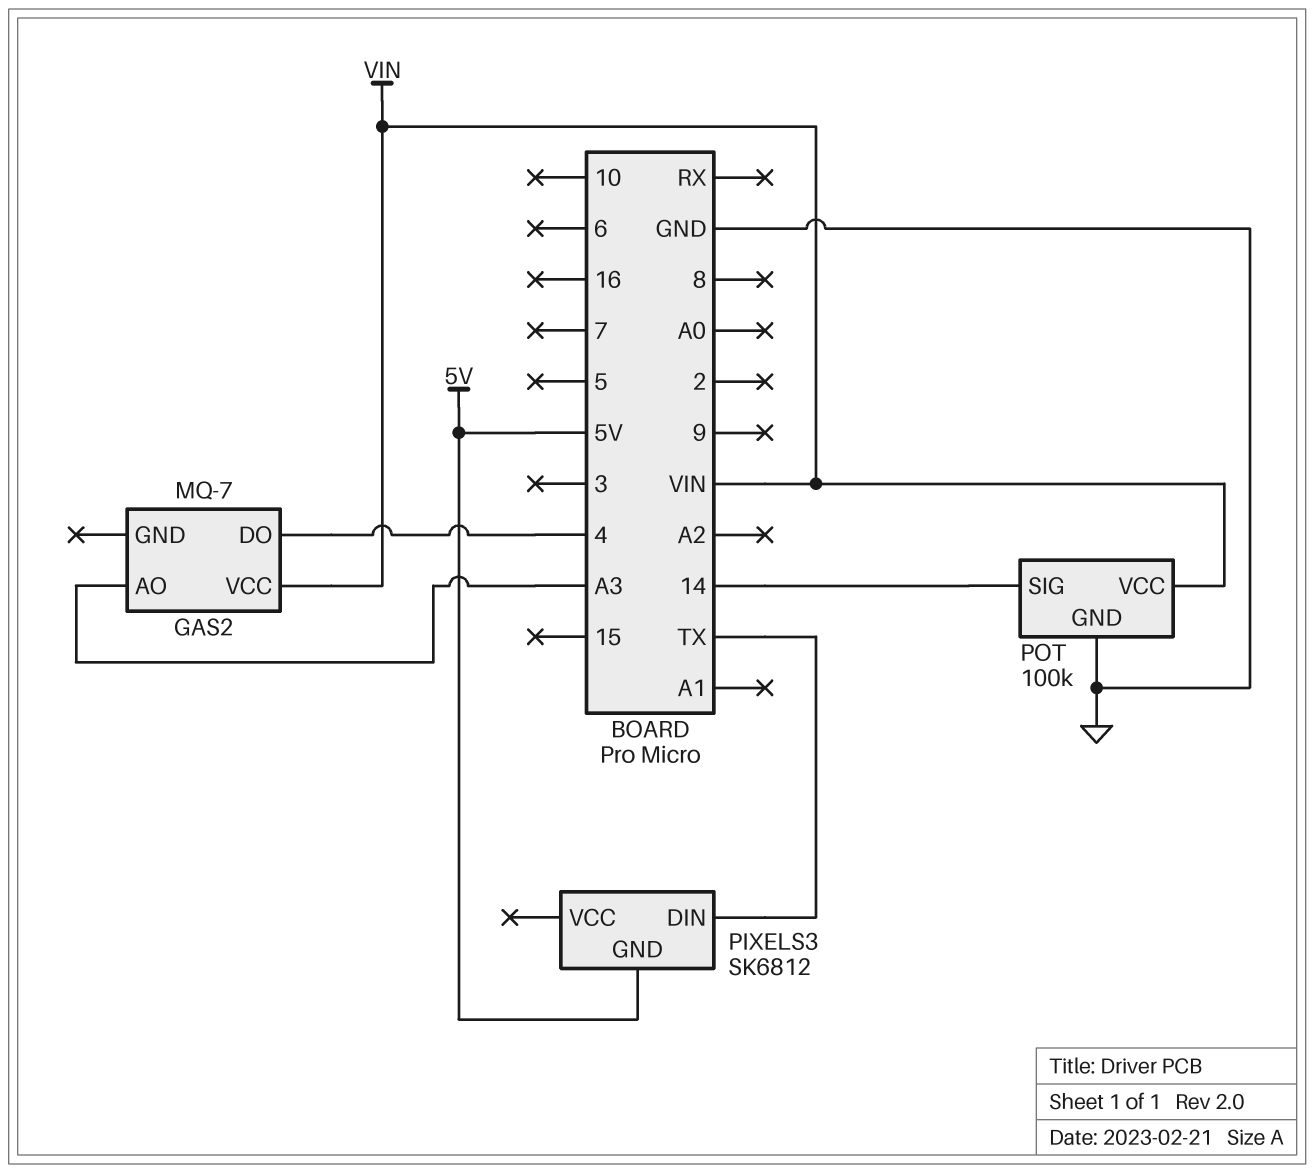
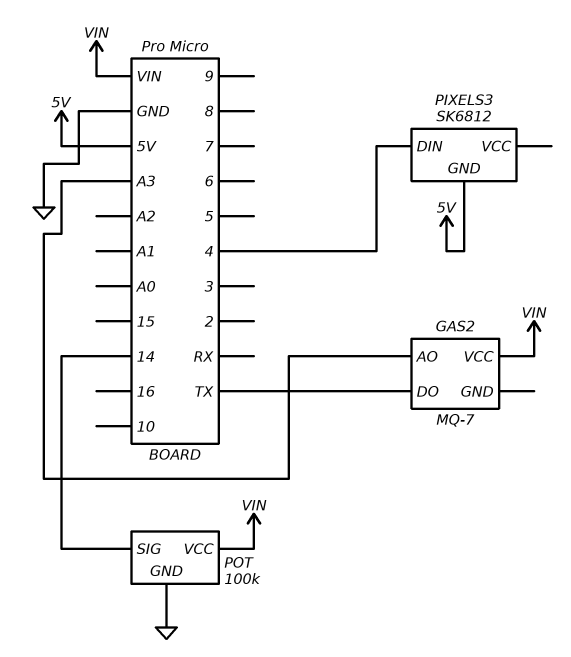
GAS2 pin DO: 4 -> TX
PIXELS3 pin DIN: TX -> 4

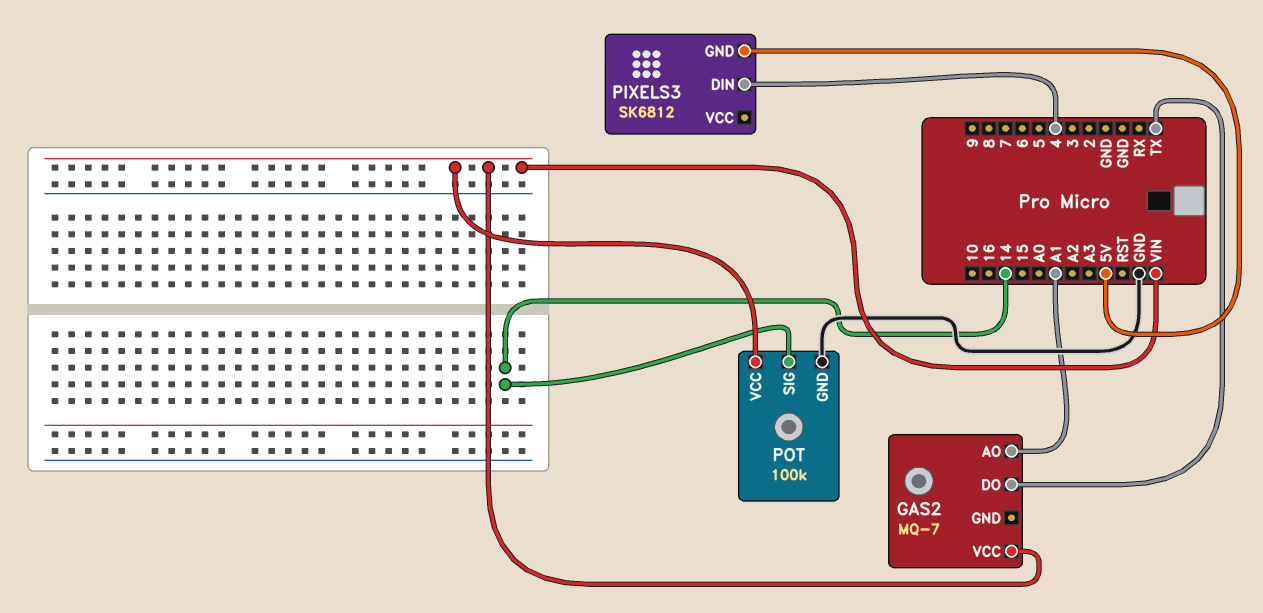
GAS2 pin AO: A3 -> A1

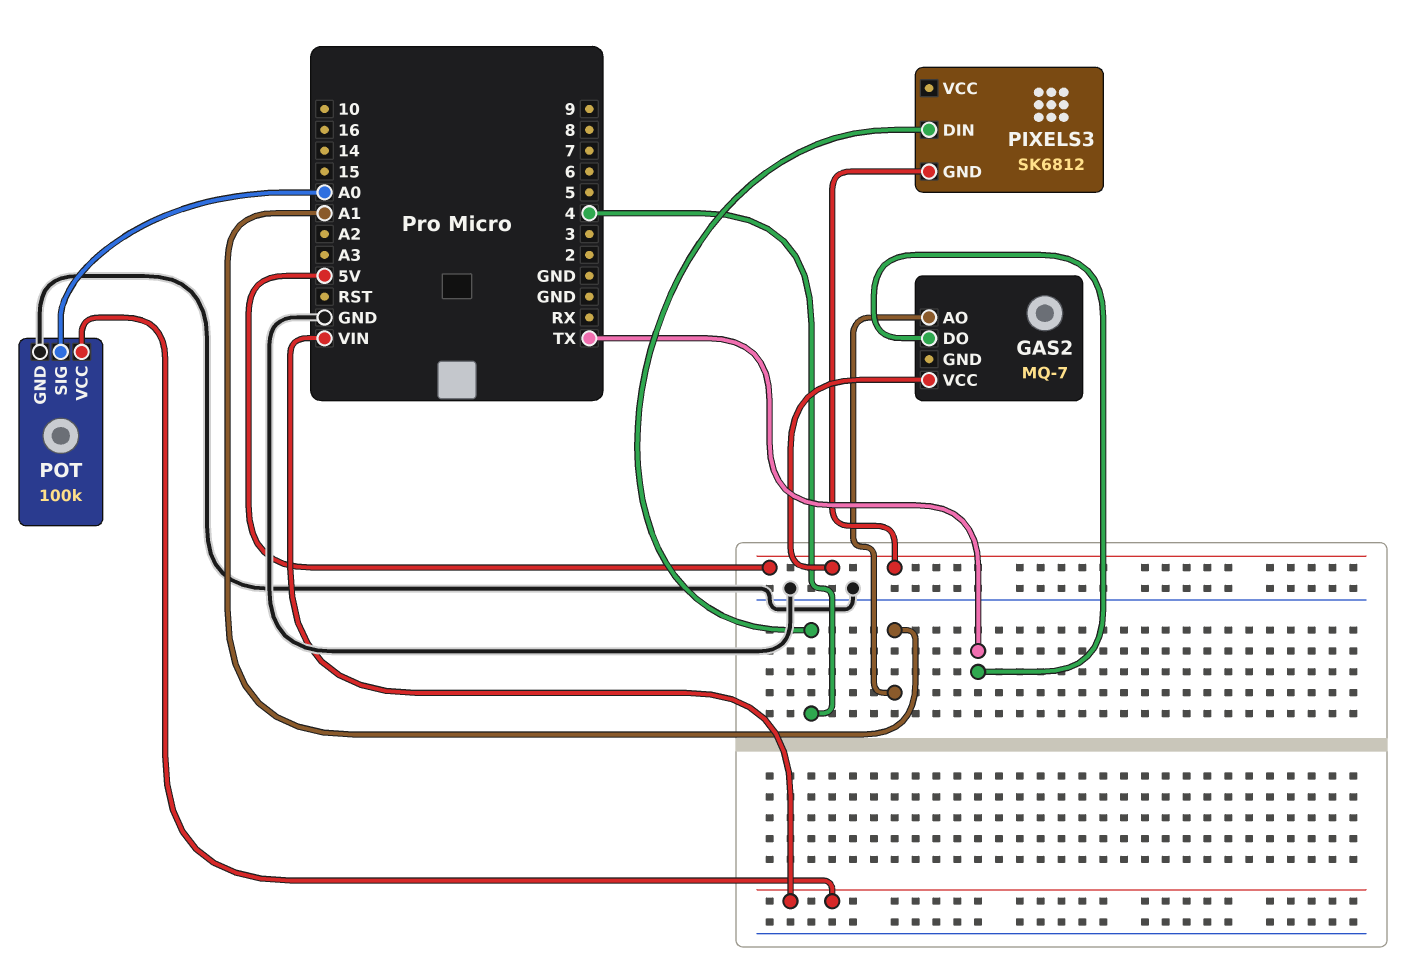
GAS2 pin VCC: VIN -> 5V
POT pin SIG: 14 -> A0

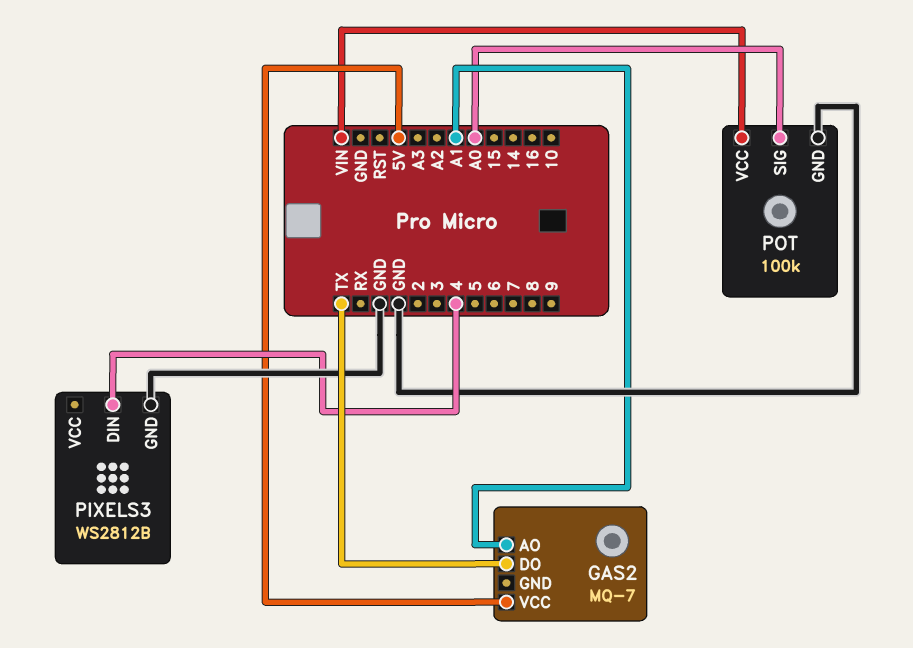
PIXELS3: SK6812 -> WS2812B
PIXELS3 pin GND: 5V -> GND

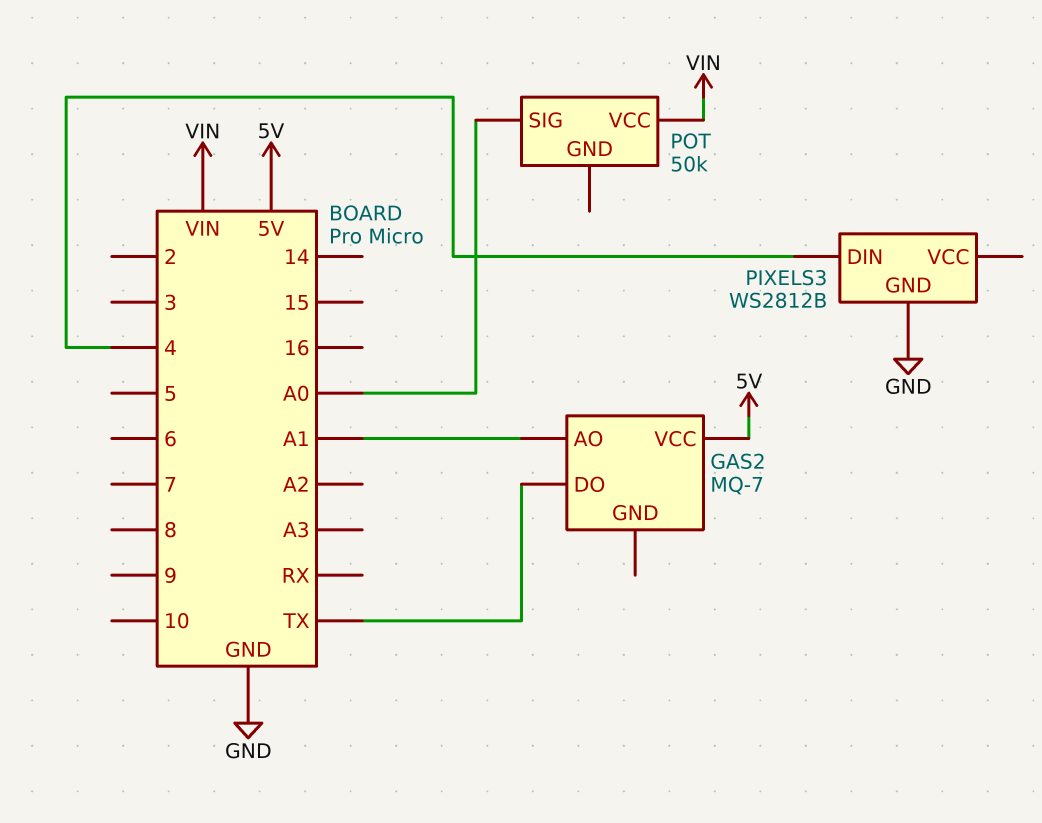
POT: 100k -> 50k
POT pin GND: GND -> none

